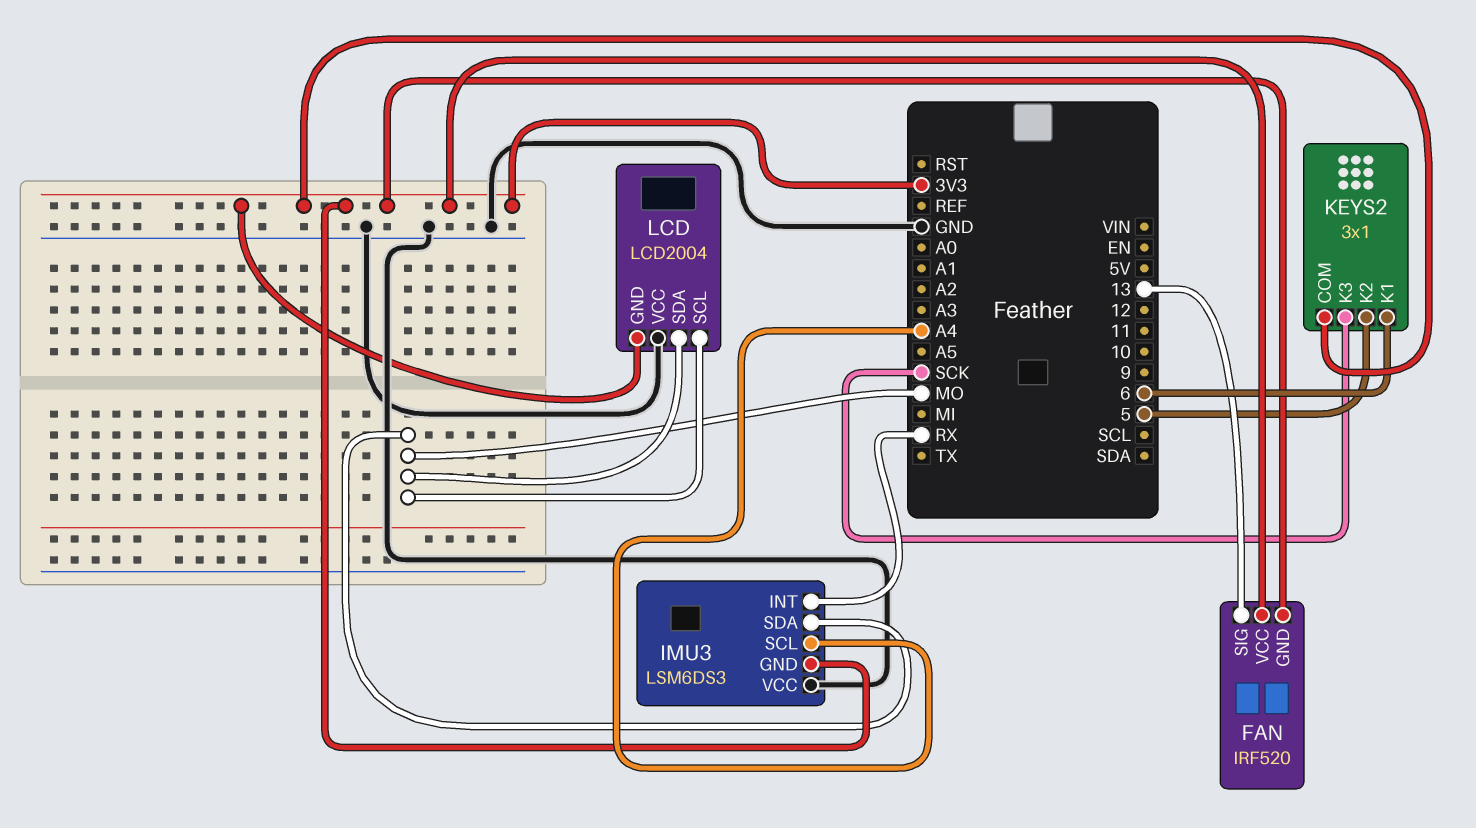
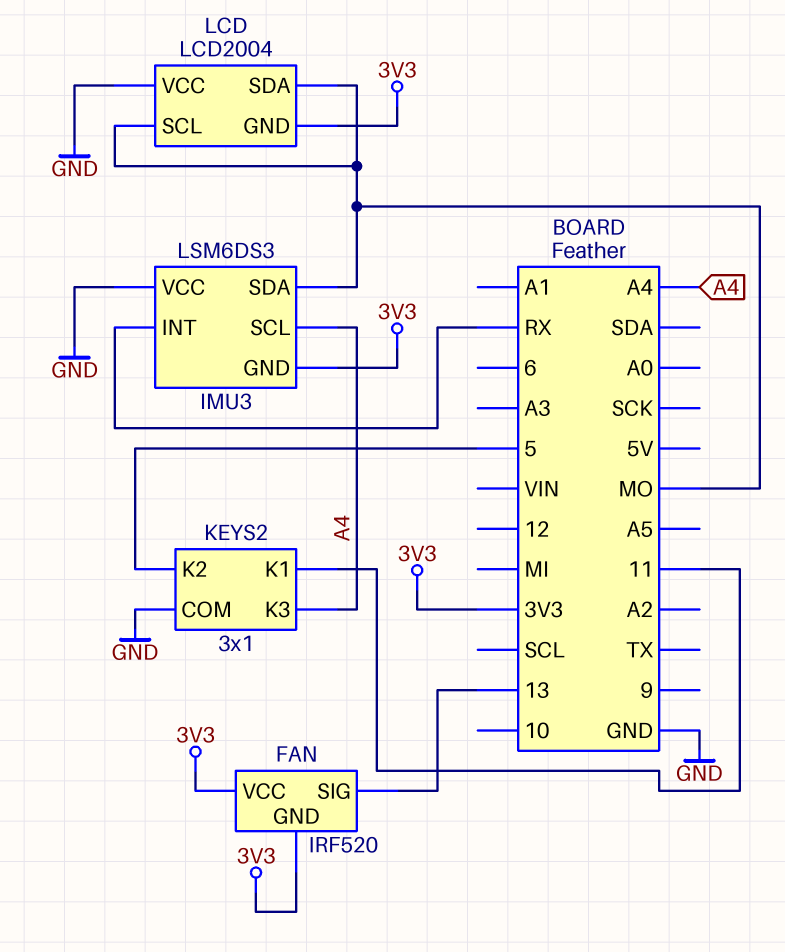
KEYS2 pin COM: 3V3 -> GND
KEYS2 pin K1: 6 -> 11
KEYS2 pin K3: SCK -> A4

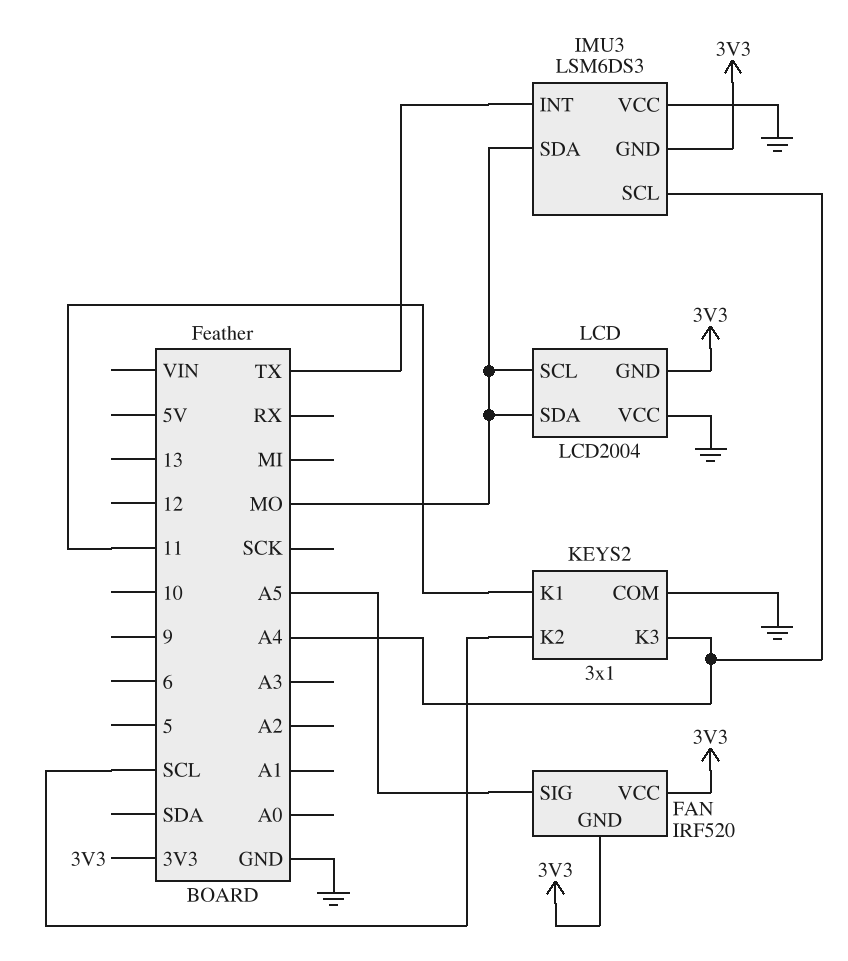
FAN pin SIG: 13 -> A5
IMU3 pin INT: RX -> TX
KEYS2 pin K2: 5 -> SCL

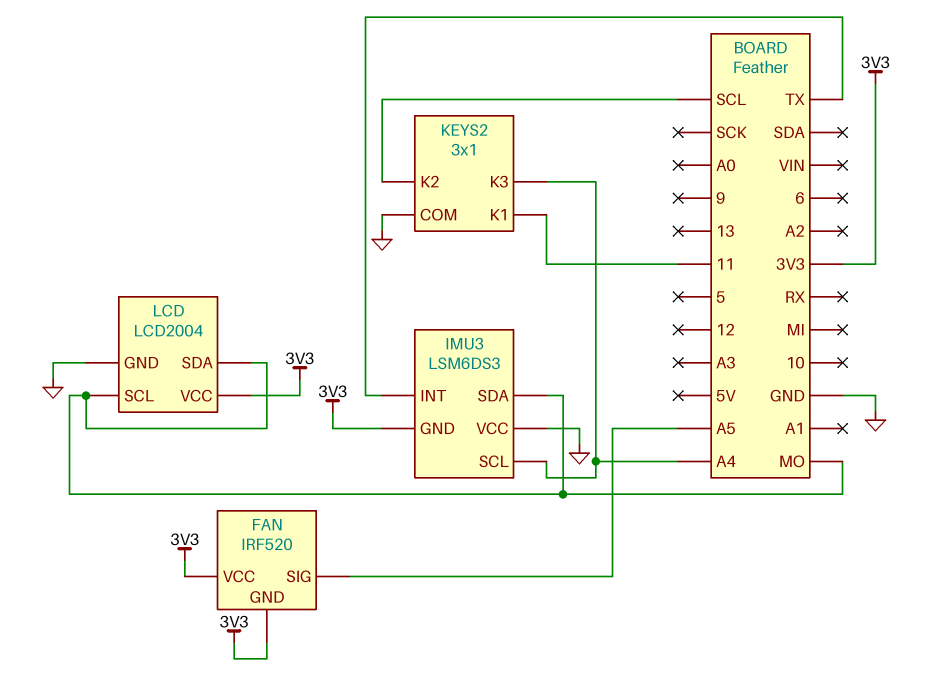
LCD pin GND: 3V3 -> GND
LCD pin VCC: GND -> 3V3

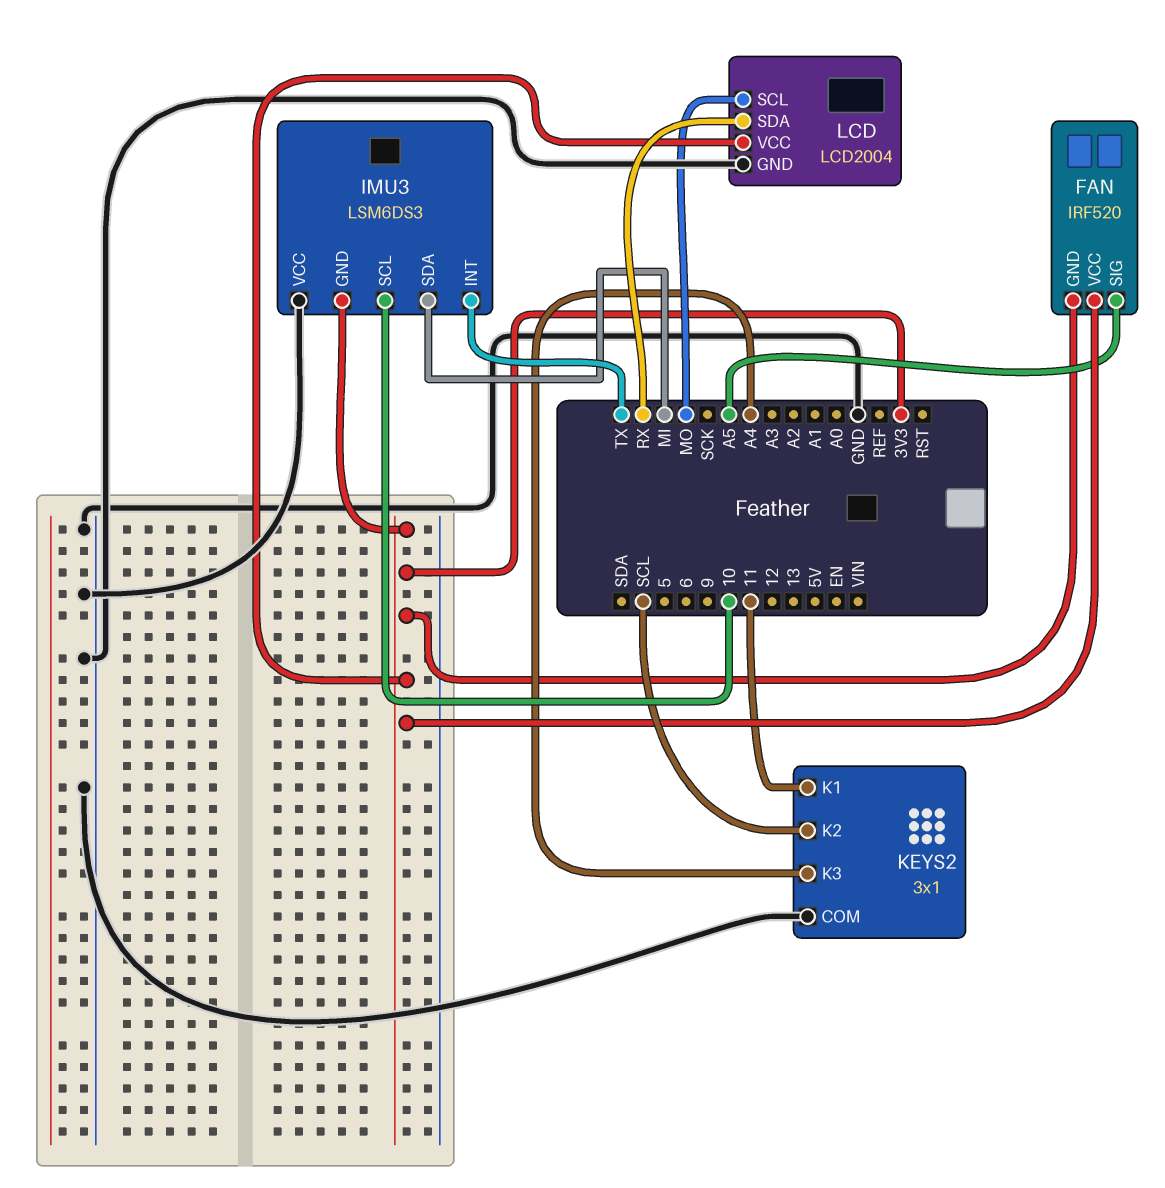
IMU3 pin SCL: A4 -> 10
IMU3 pin SDA: MO -> MI
LCD pin SDA: MO -> RX

